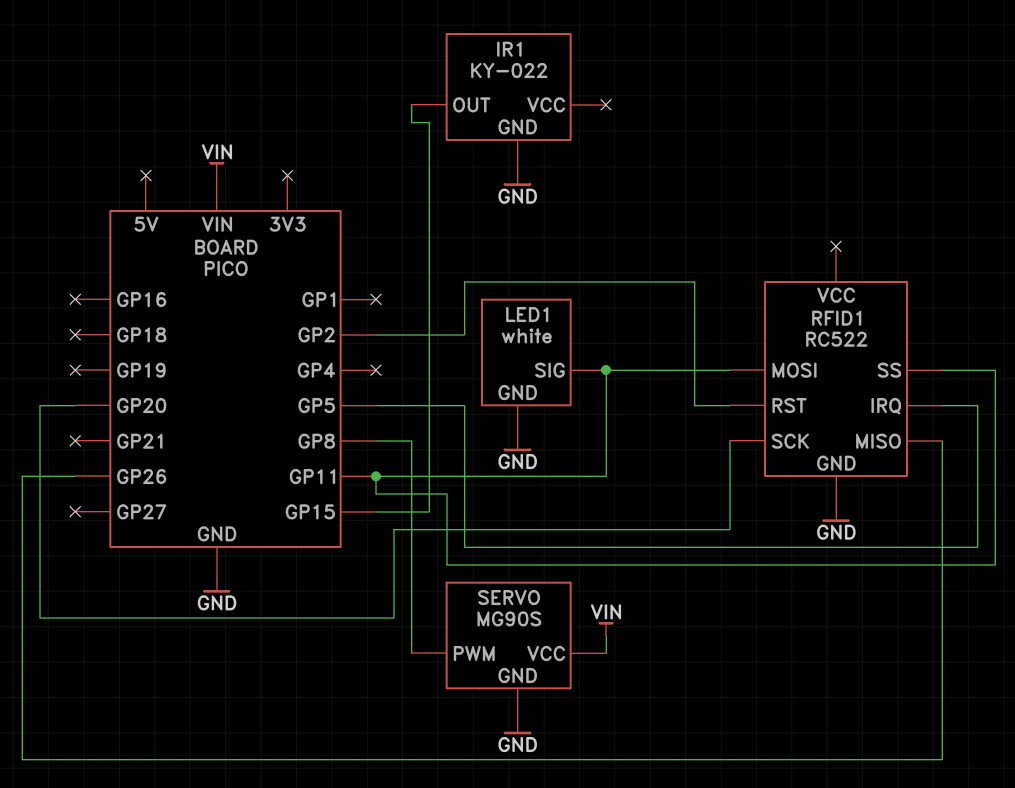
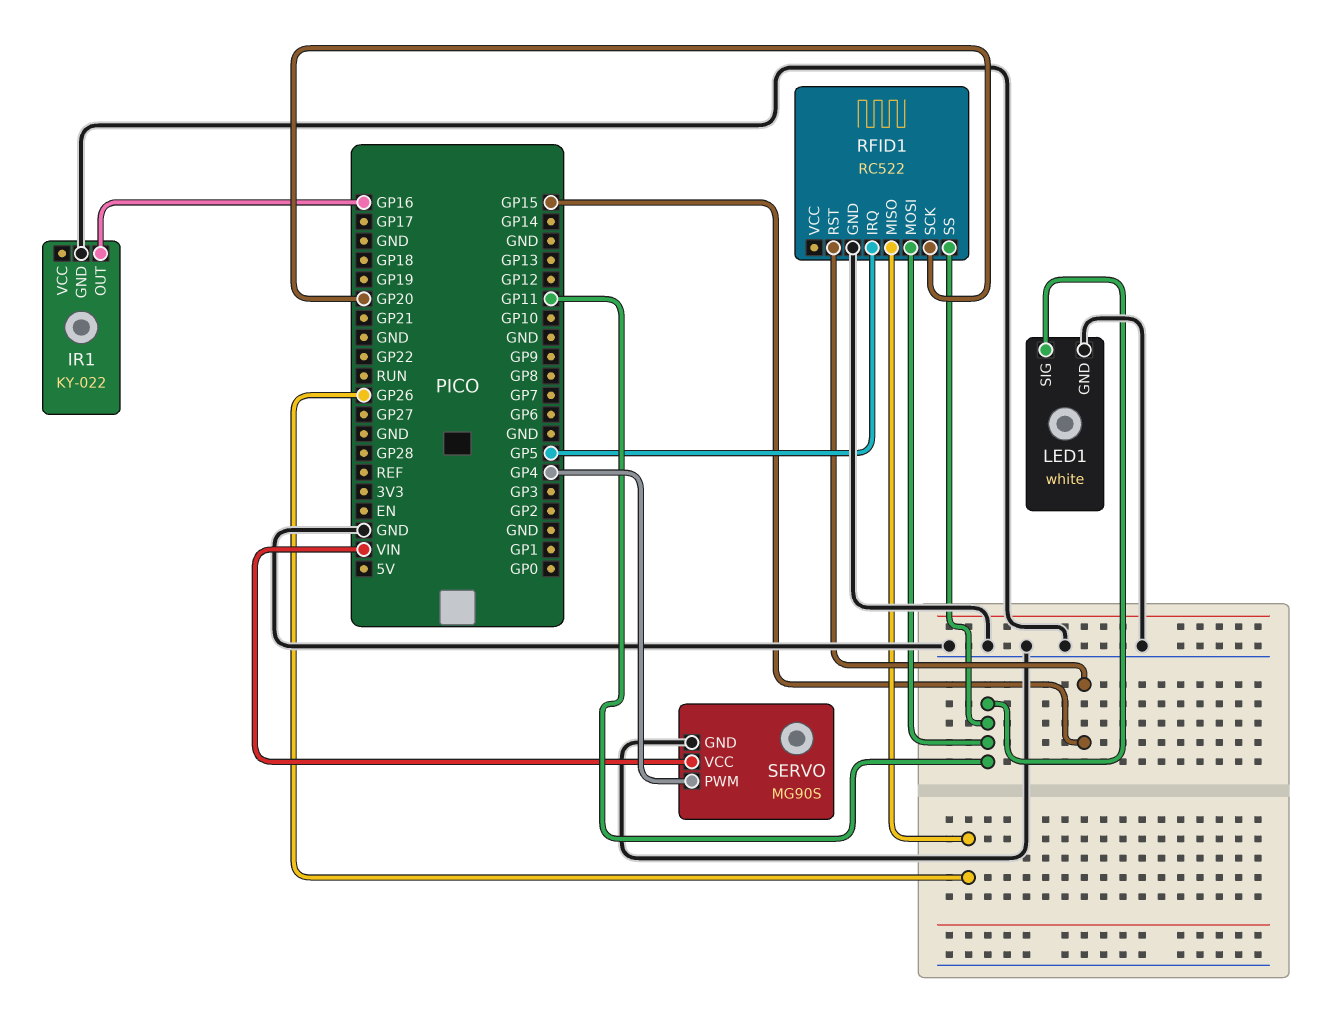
IR1 pin OUT: GP15 -> GP16
RFID1 pin RST: GP2 -> GP15
SERVO pin PWM: GP8 -> GP4

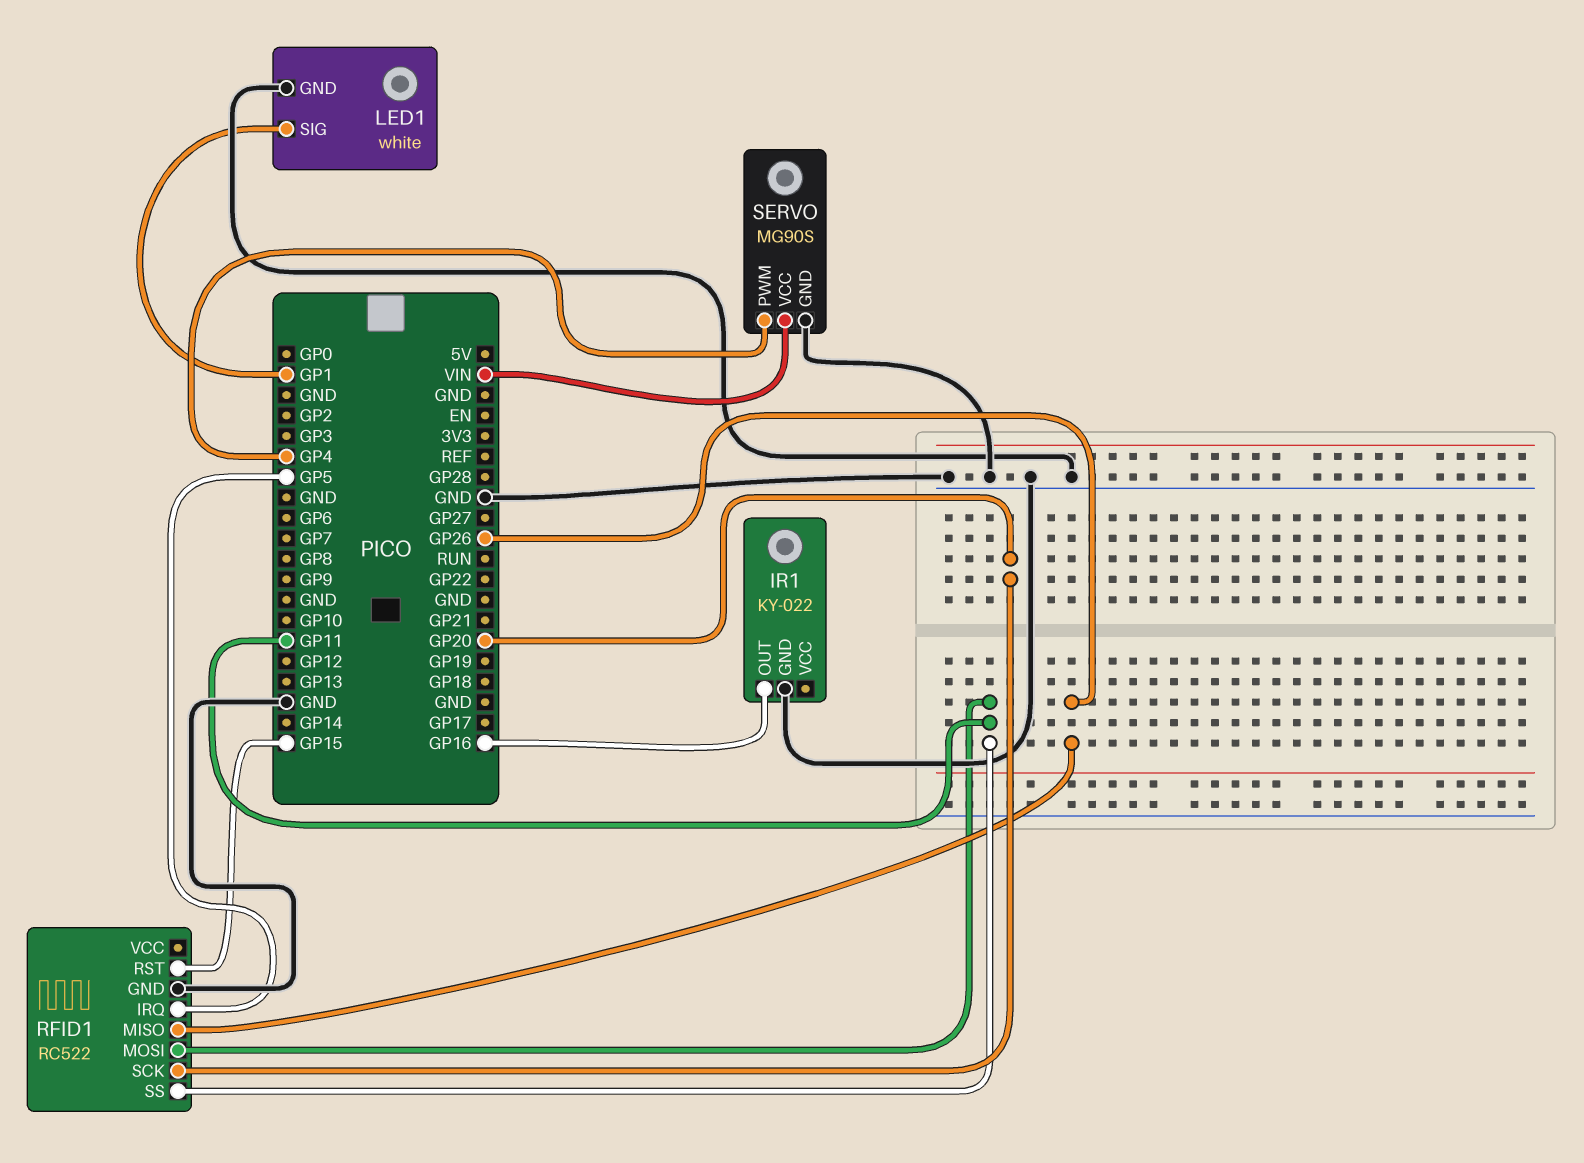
LED1 pin SIG: GP11 -> GP1

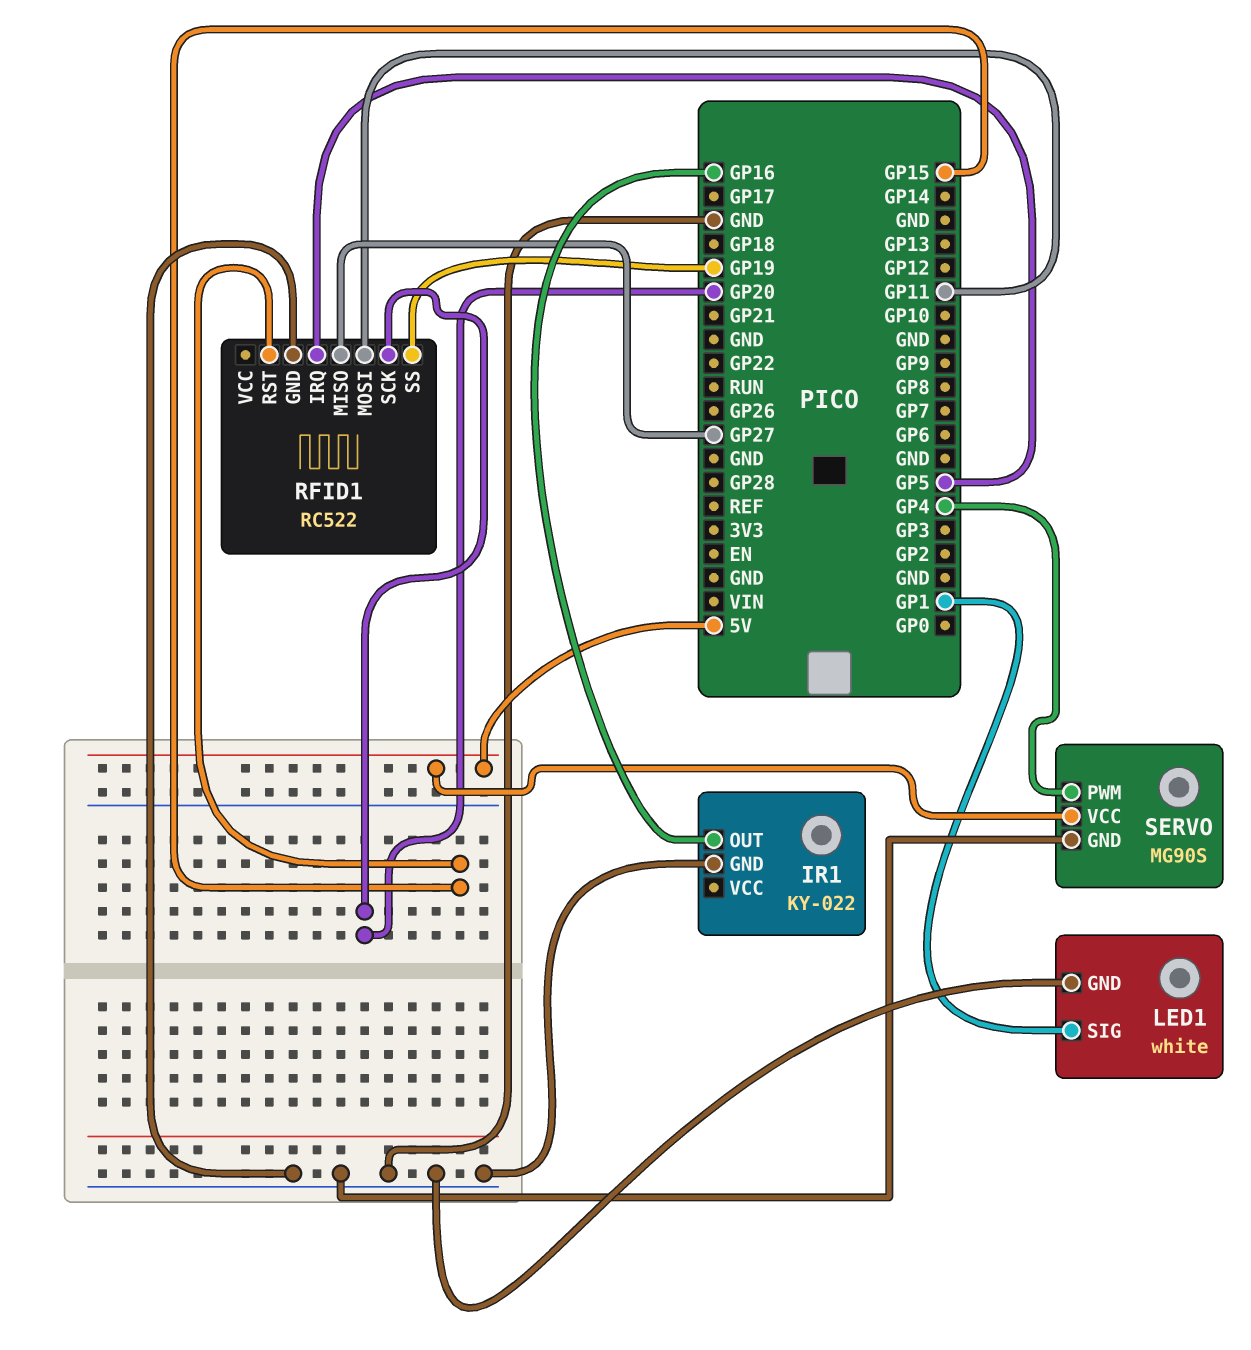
RFID1 pin MISO: GP26 -> GP27
RFID1 pin SS: GP11 -> GP19
SERVO pin VCC: VIN -> 5V

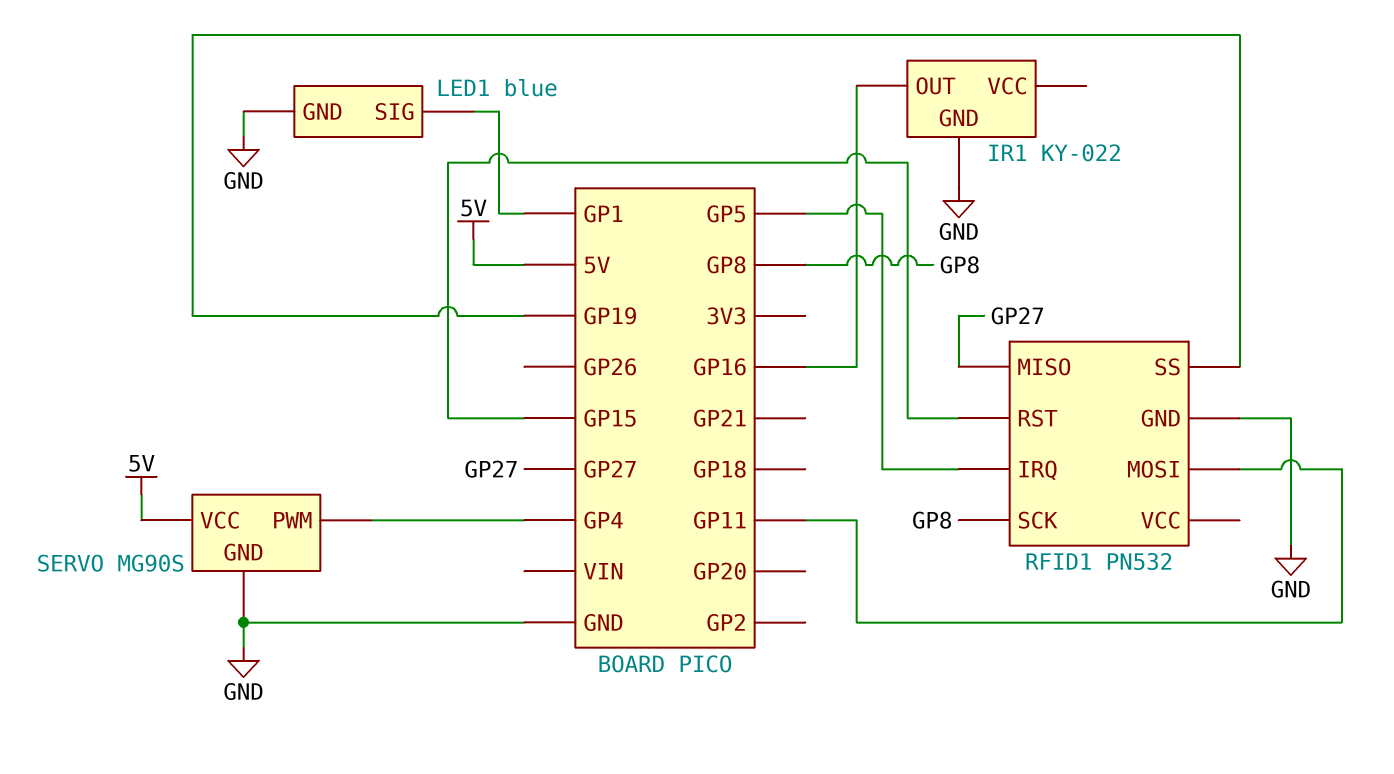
LED1: white -> blue
RFID1: RC522 -> PN532
RFID1 pin SCK: GP20 -> GP8

